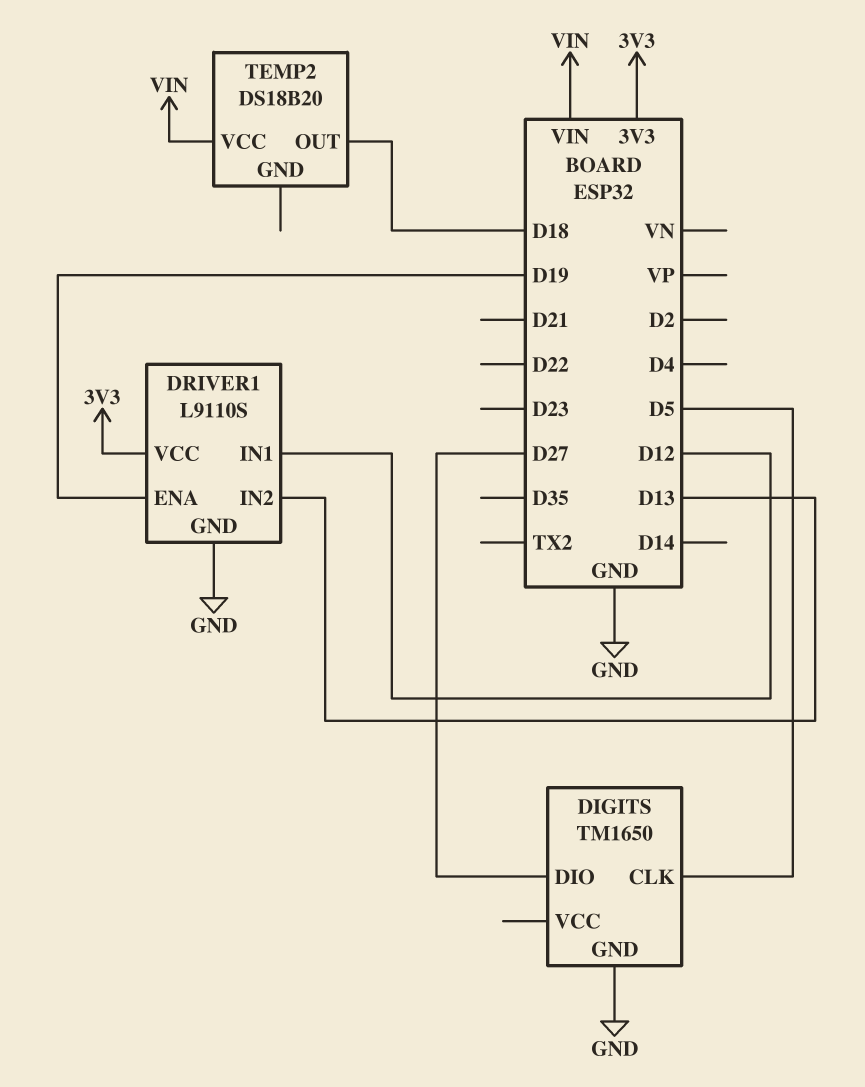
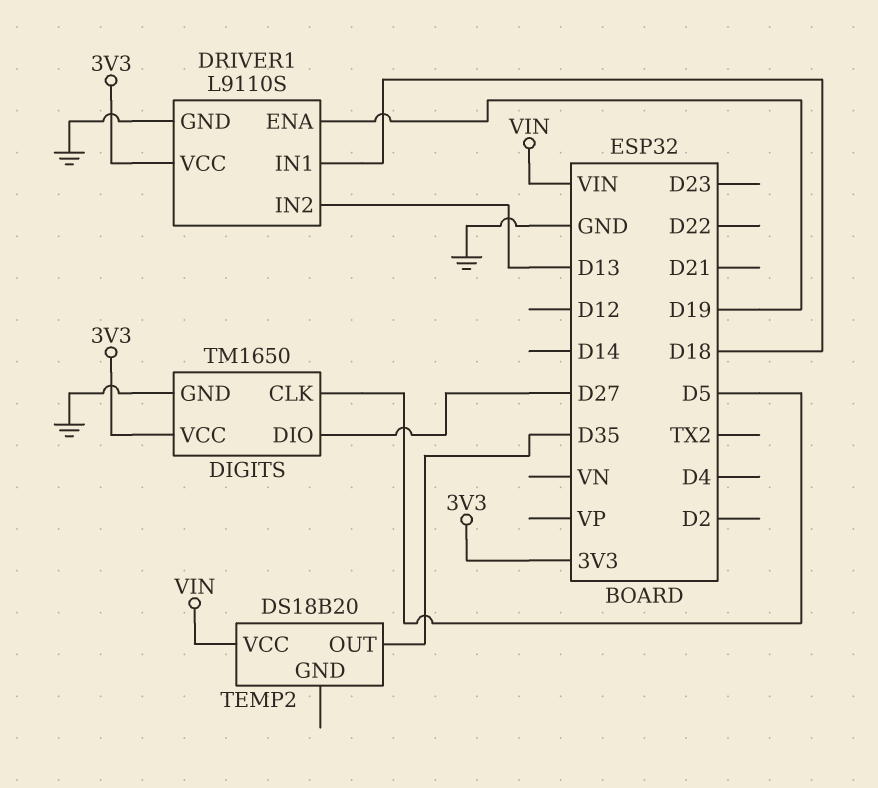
DIGITS pin VCC: none -> 3V3
DRIVER1 pin IN1: D12 -> D18
TEMP2 pin OUT: D18 -> D35

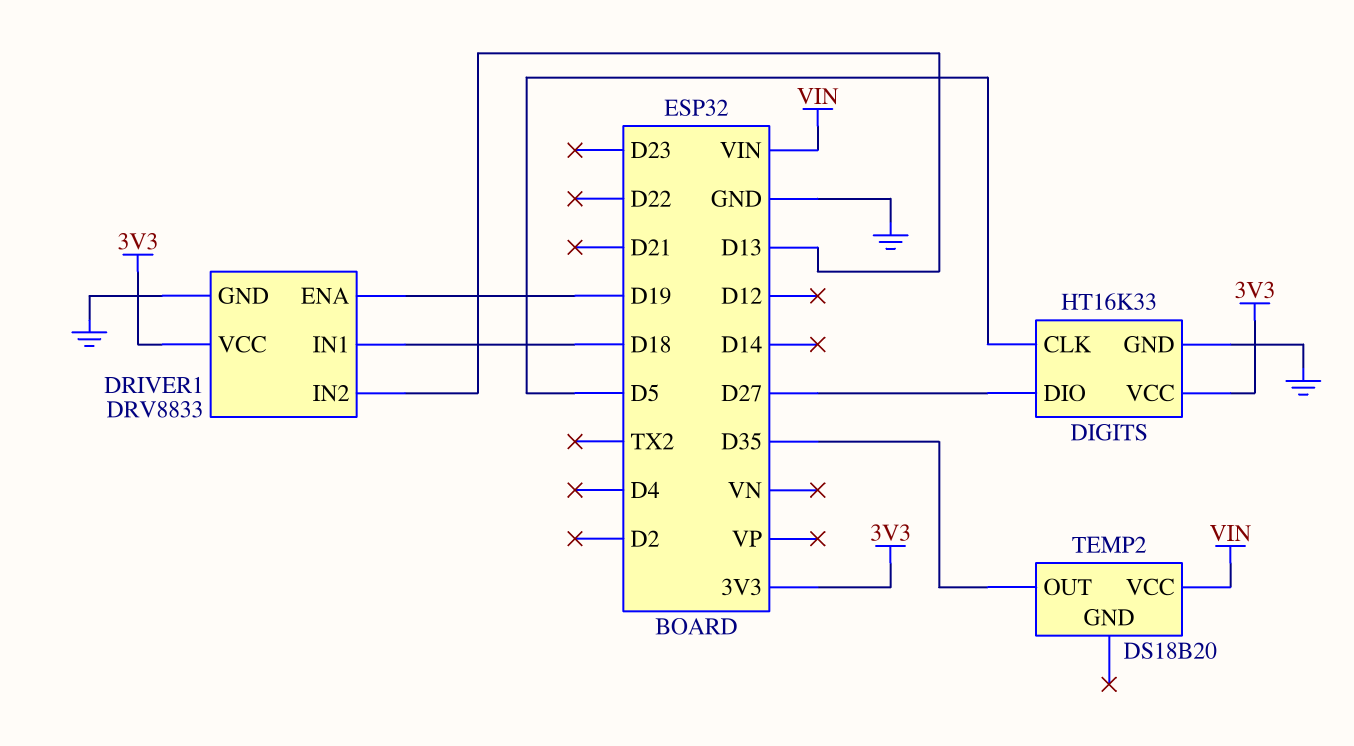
DIGITS: TM1650 -> HT16K33
DRIVER1: L9110S -> DRV8833

